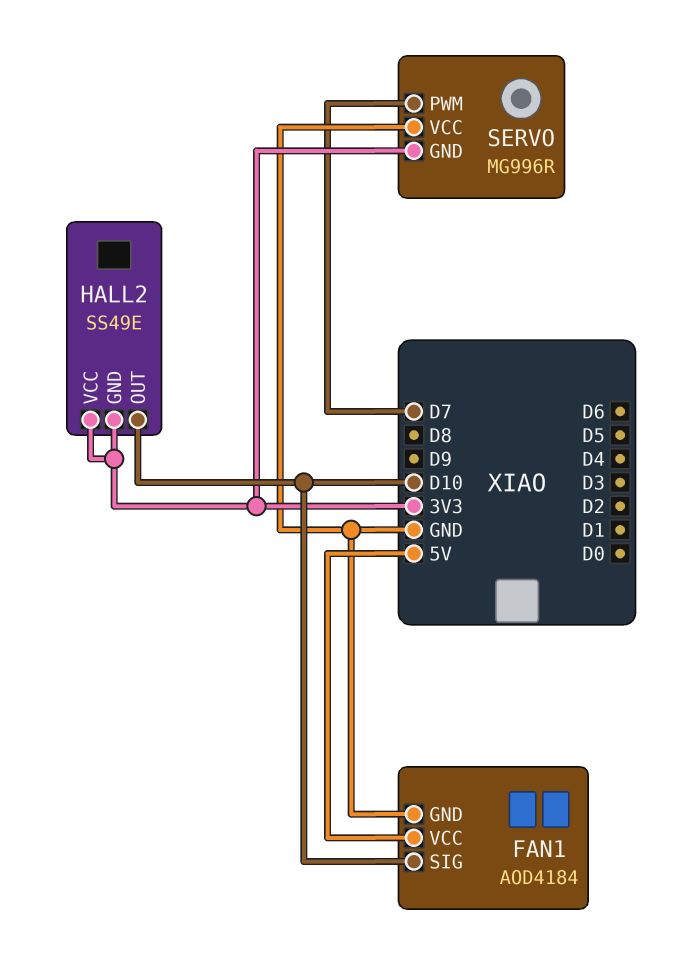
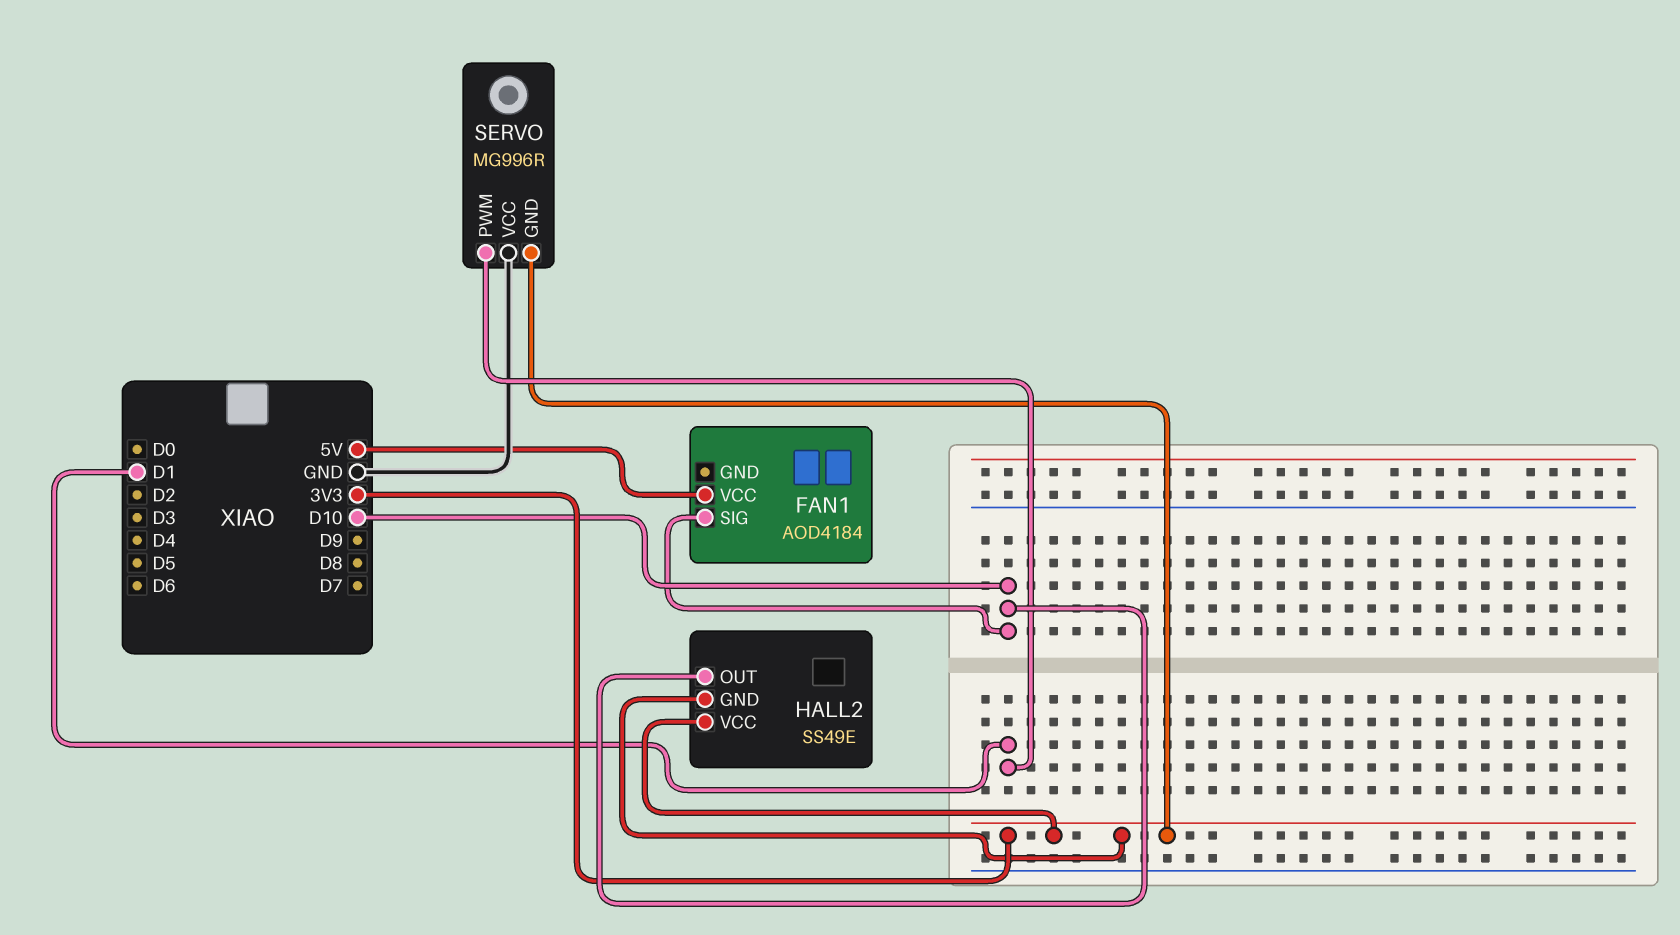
FAN1 pin GND: GND -> none
SERVO pin PWM: D7 -> D1

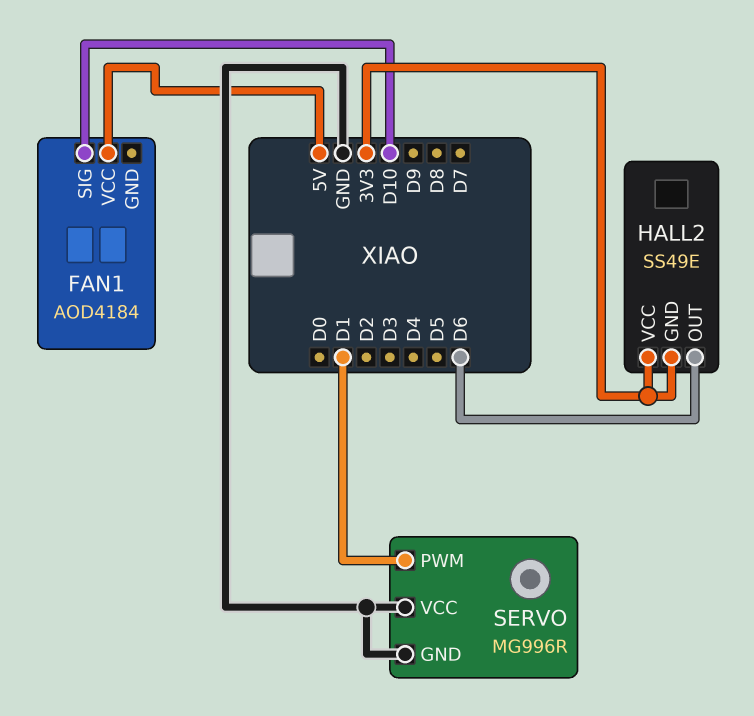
HALL2 pin OUT: D10 -> D6
SERVO pin GND: 3V3 -> GND

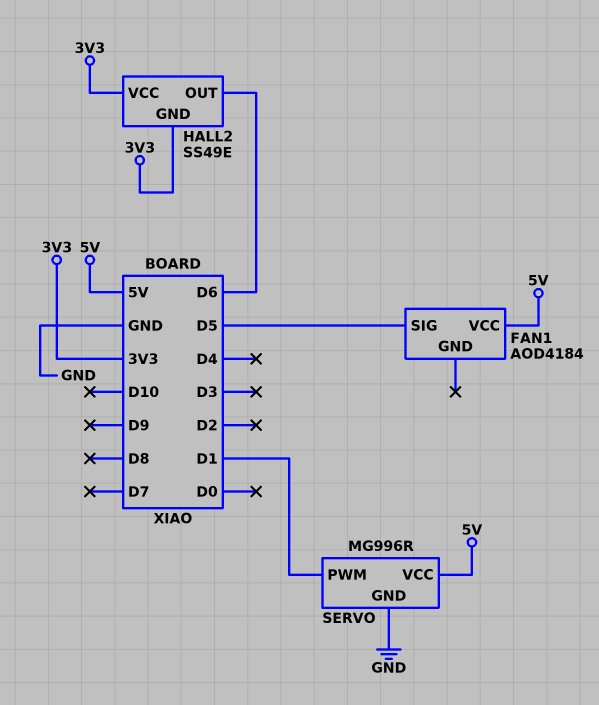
FAN1 pin SIG: D10 -> D5
SERVO pin VCC: GND -> 5V

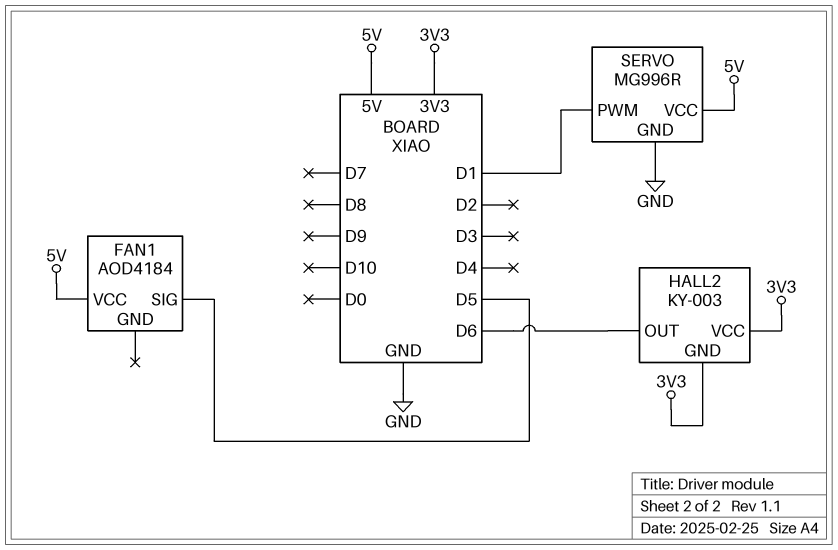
HALL2: SS49E -> KY-003

